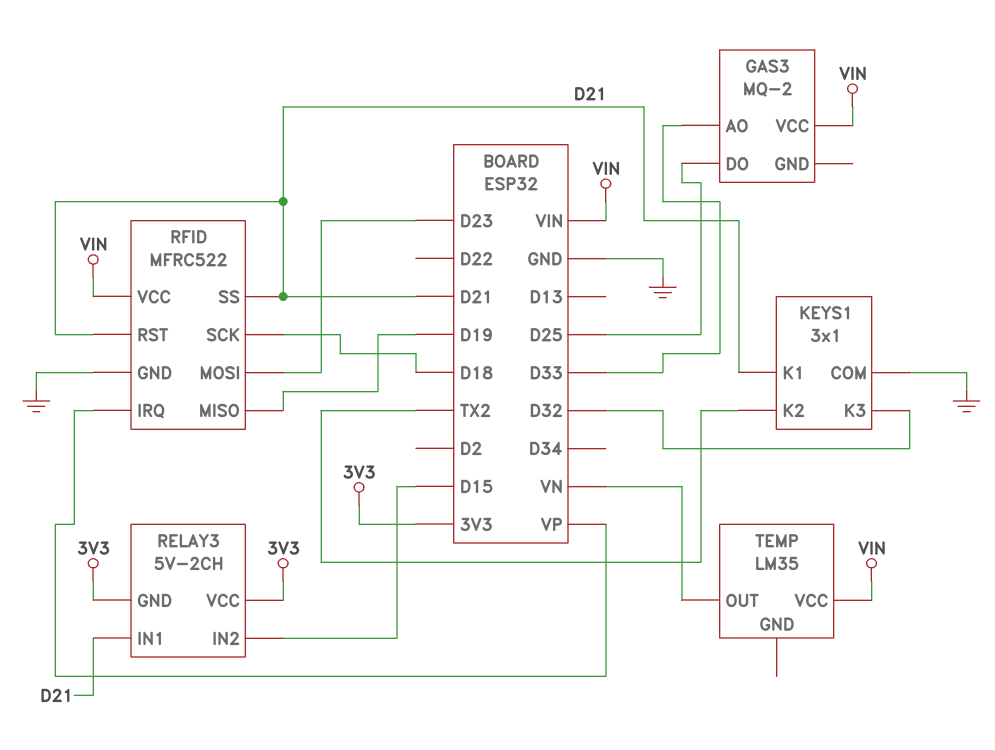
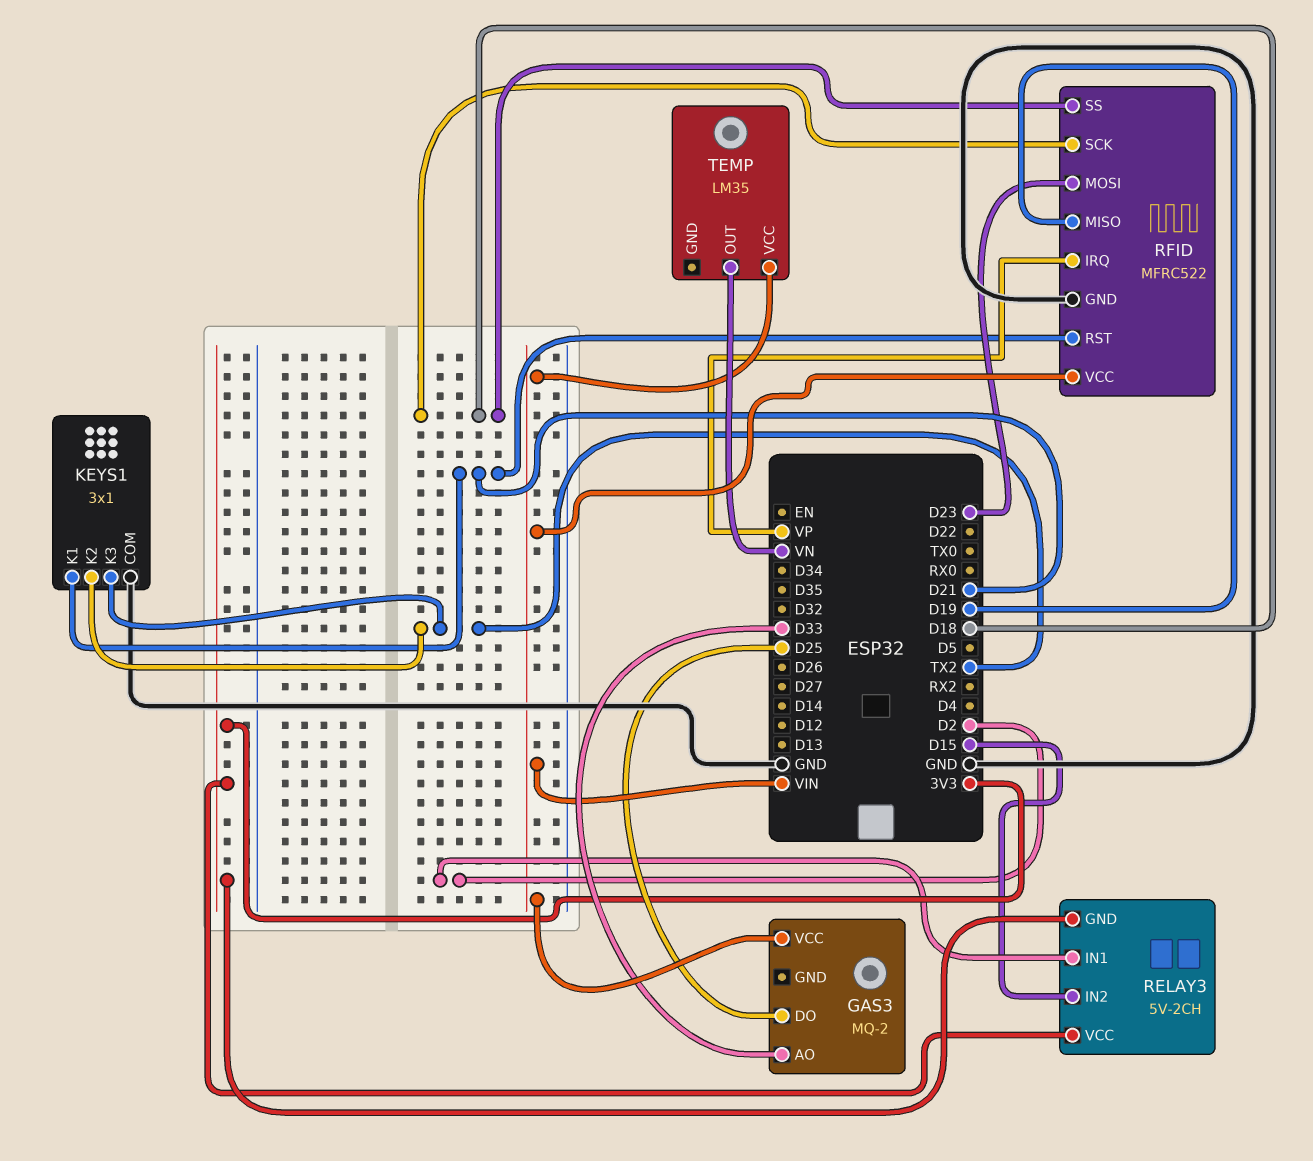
KEYS1 pin K3: D32 -> TX2
RELAY3 pin IN1: D21 -> D2
RFID pin SS: D21 -> D18

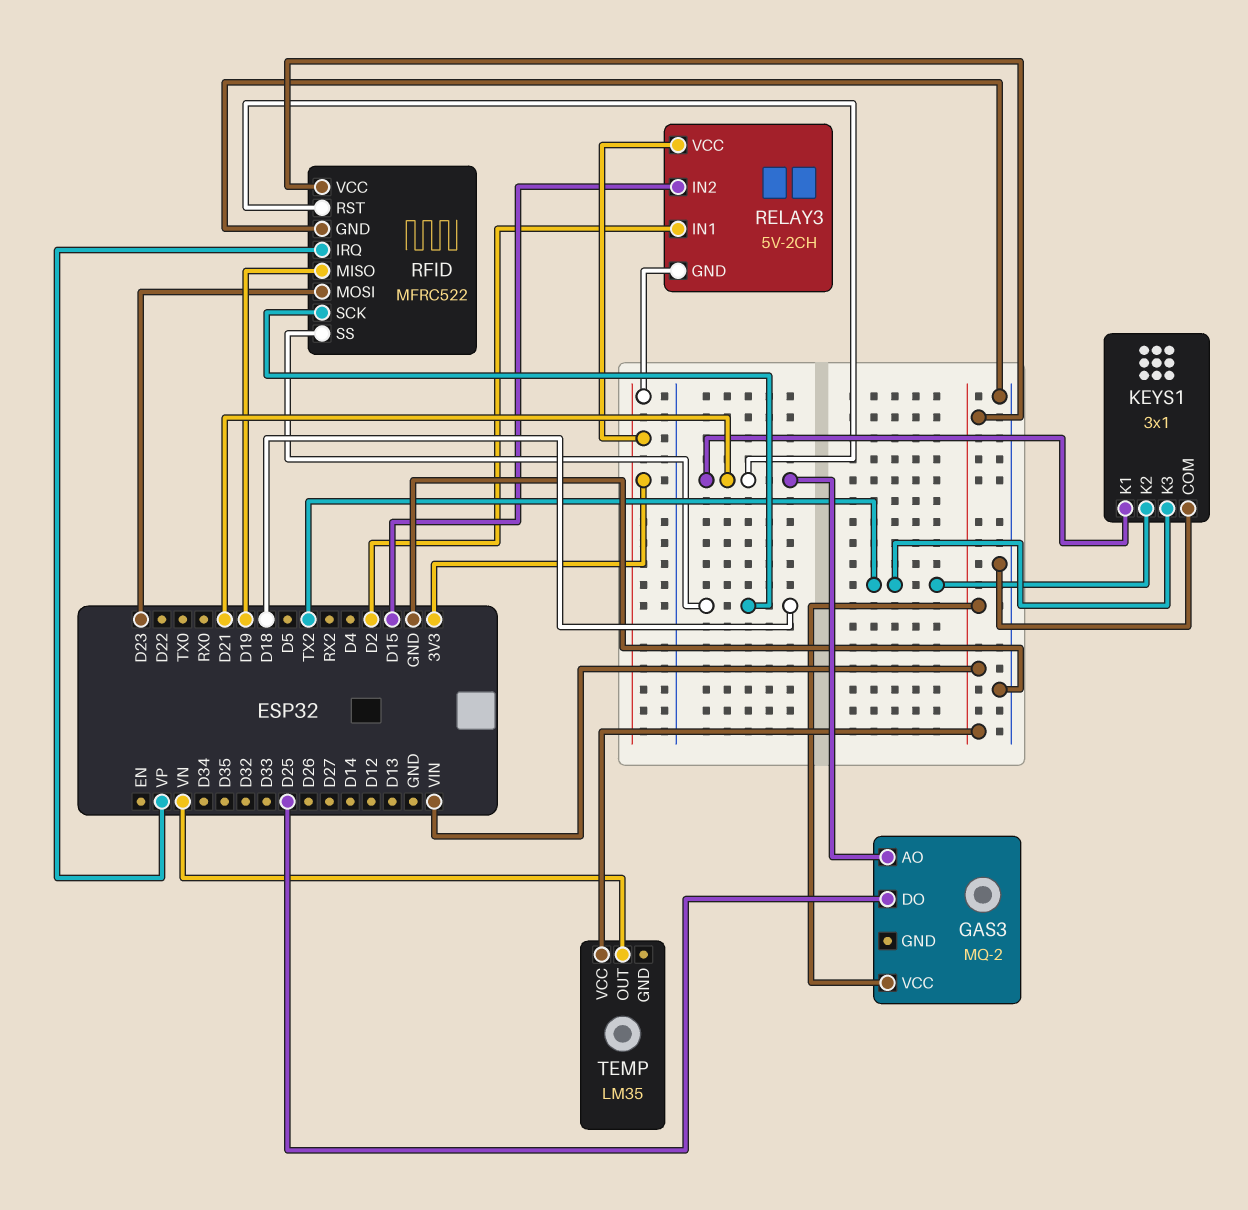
GAS3 pin AO: D33 -> D21

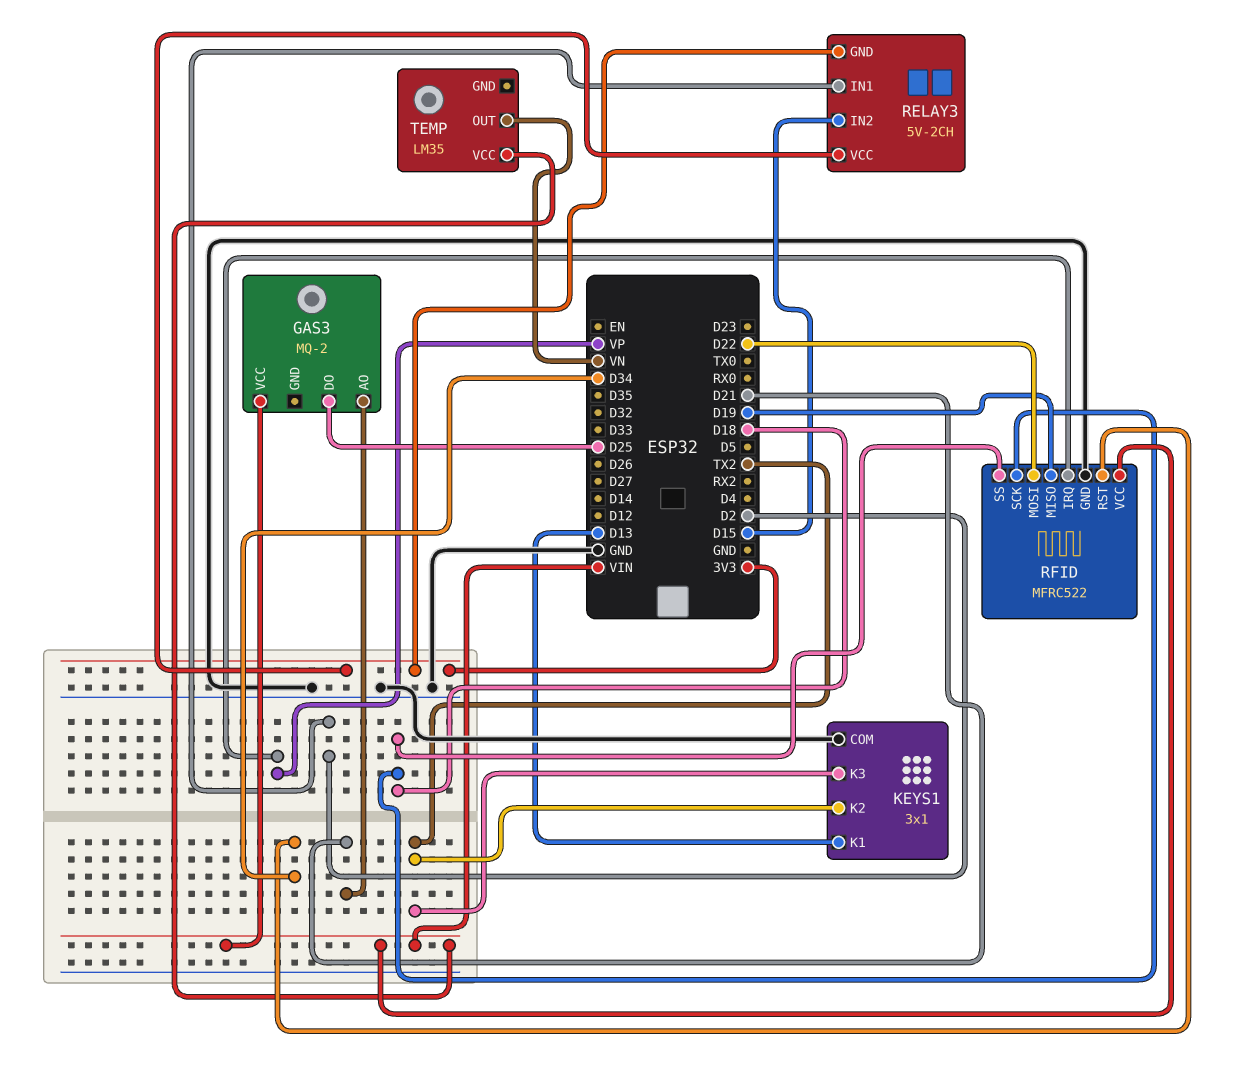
KEYS1 pin K1: D21 -> D13
RFID pin MOSI: D23 -> D22
RFID pin RST: D21 -> D34

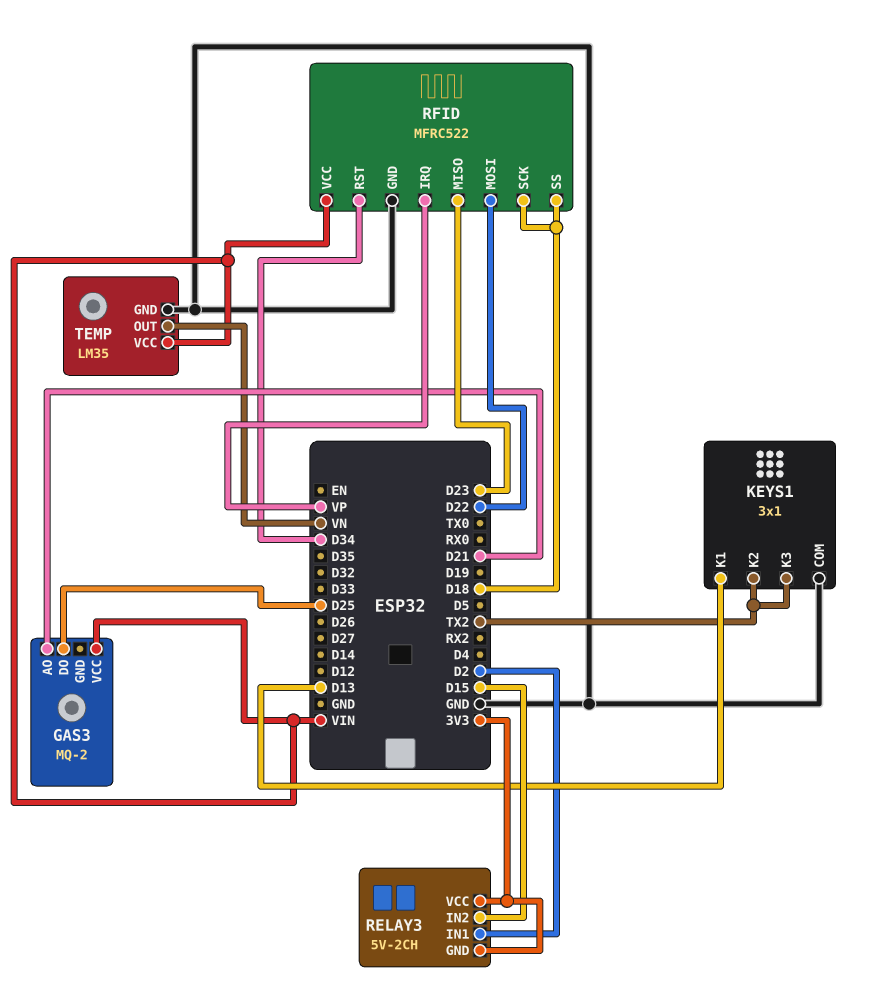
RFID pin MISO: D19 -> D23
TEMP pin GND: none -> GND

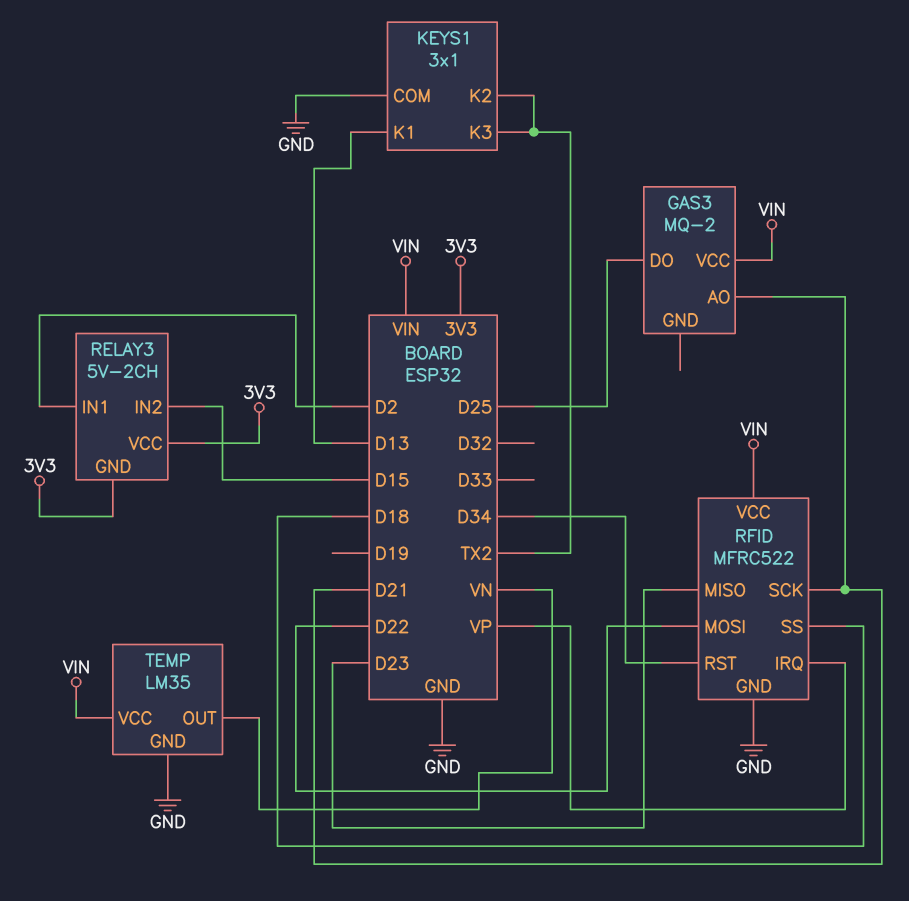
RFID pin SCK: D18 -> D21

